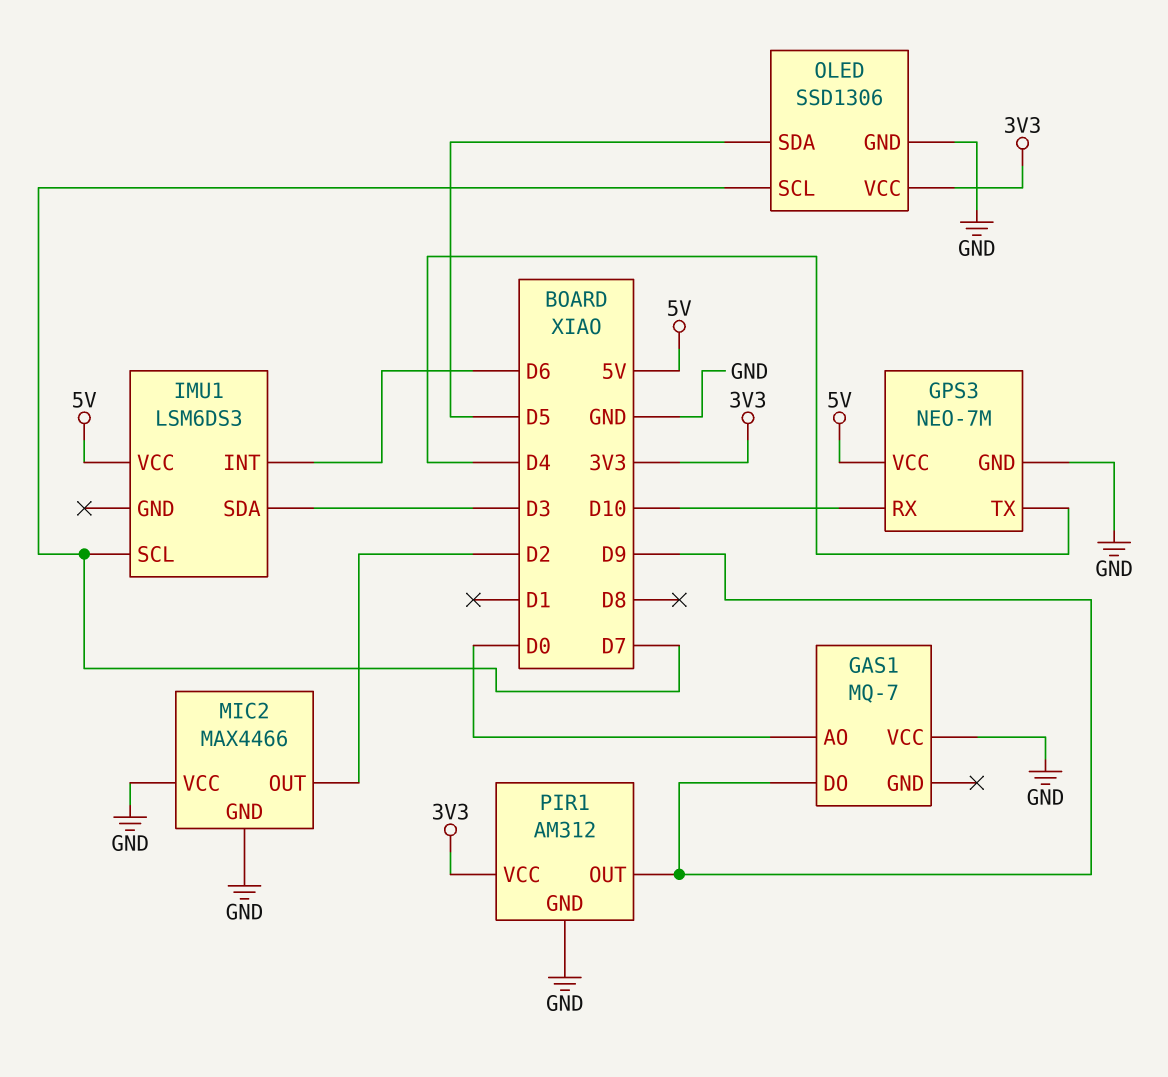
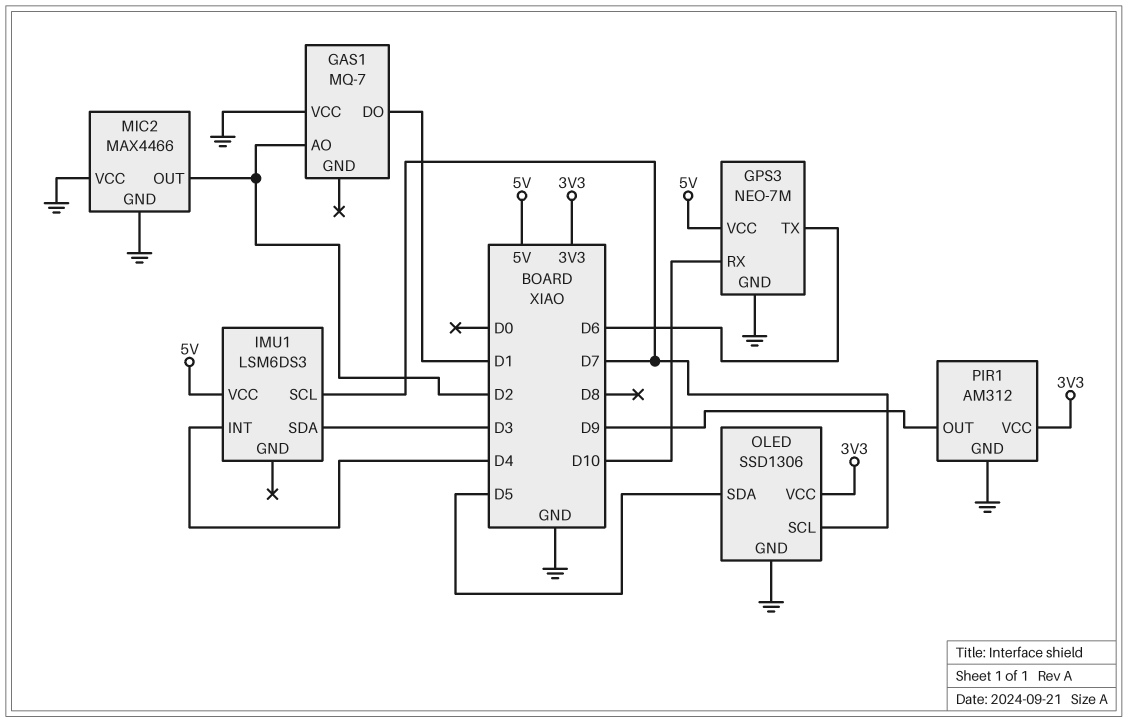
GAS1 pin AO: D0 -> D2
GAS1 pin DO: D9 -> D1
GPS3 pin TX: D4 -> D6
IMU1 pin INT: D6 -> D4

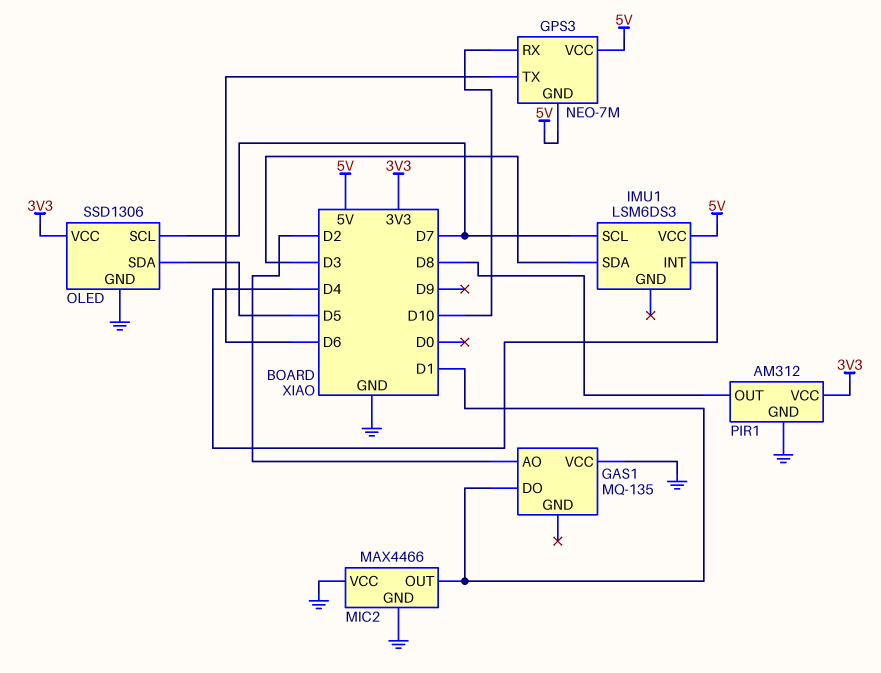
GAS1: MQ-7 -> MQ-135
GPS3 pin GND: GND -> 5V
MIC2 pin OUT: D2 -> D1
PIR1 pin OUT: D9 -> D8

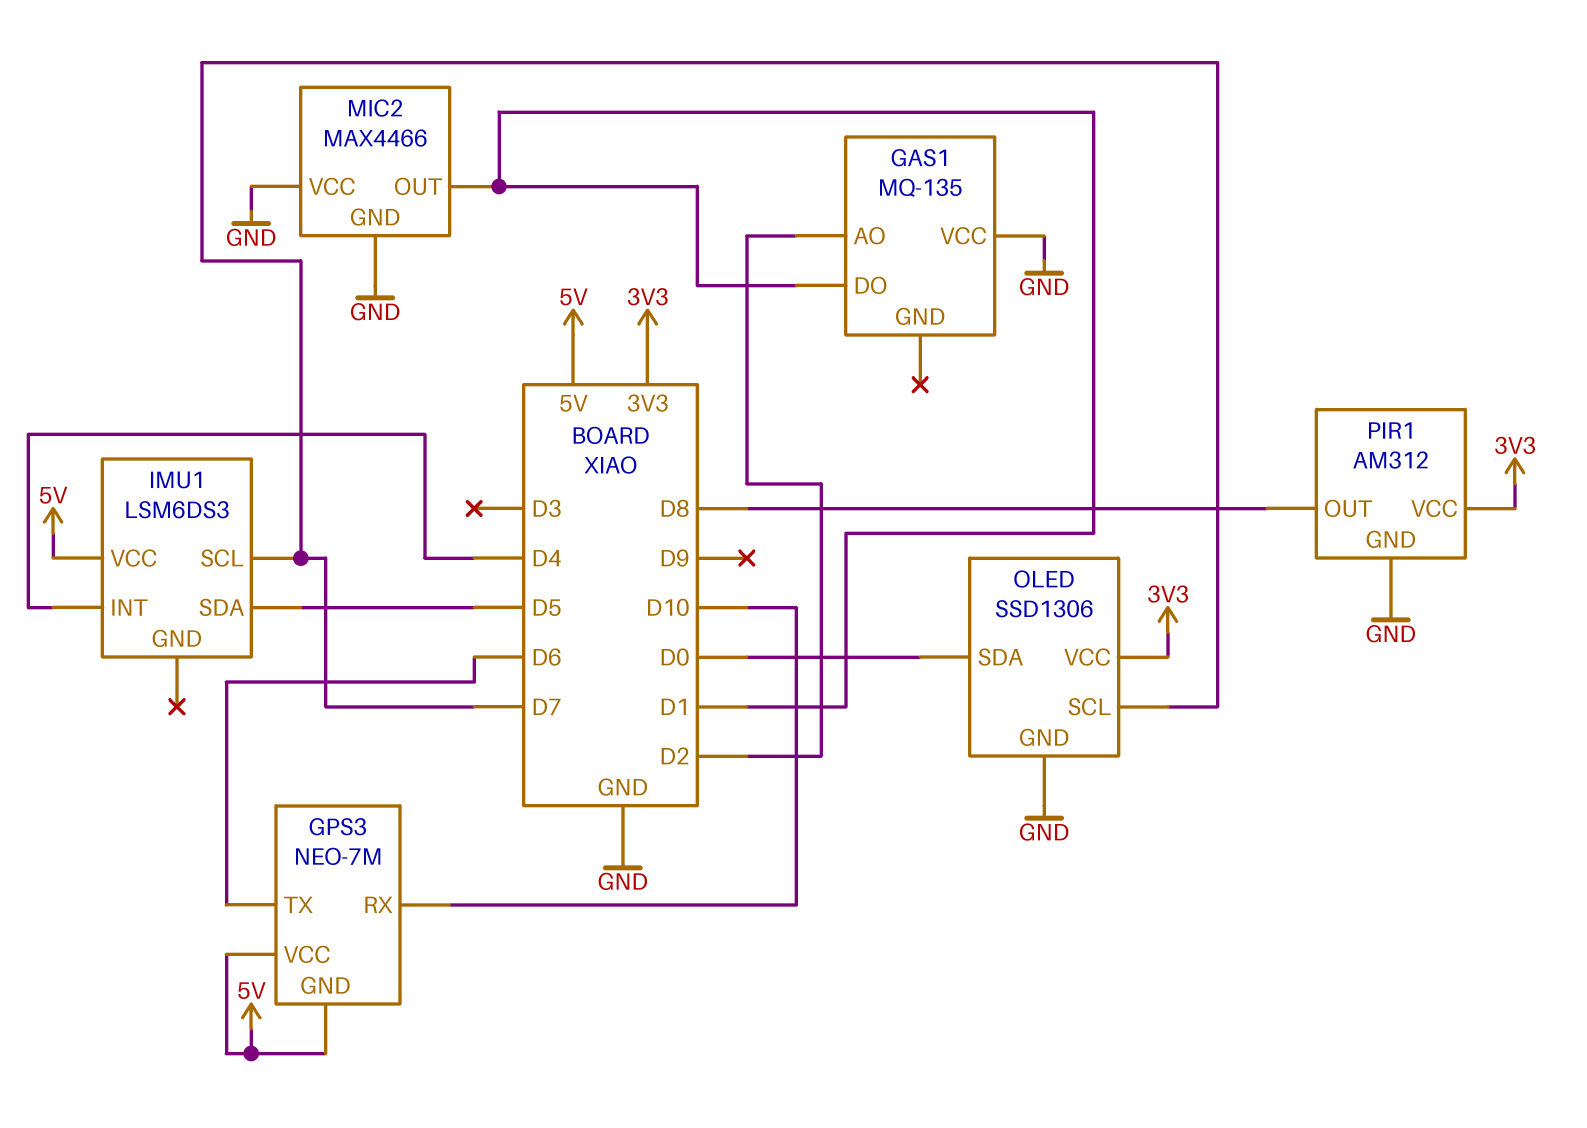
IMU1 pin SDA: D3 -> D5
OLED pin SDA: D5 -> D0

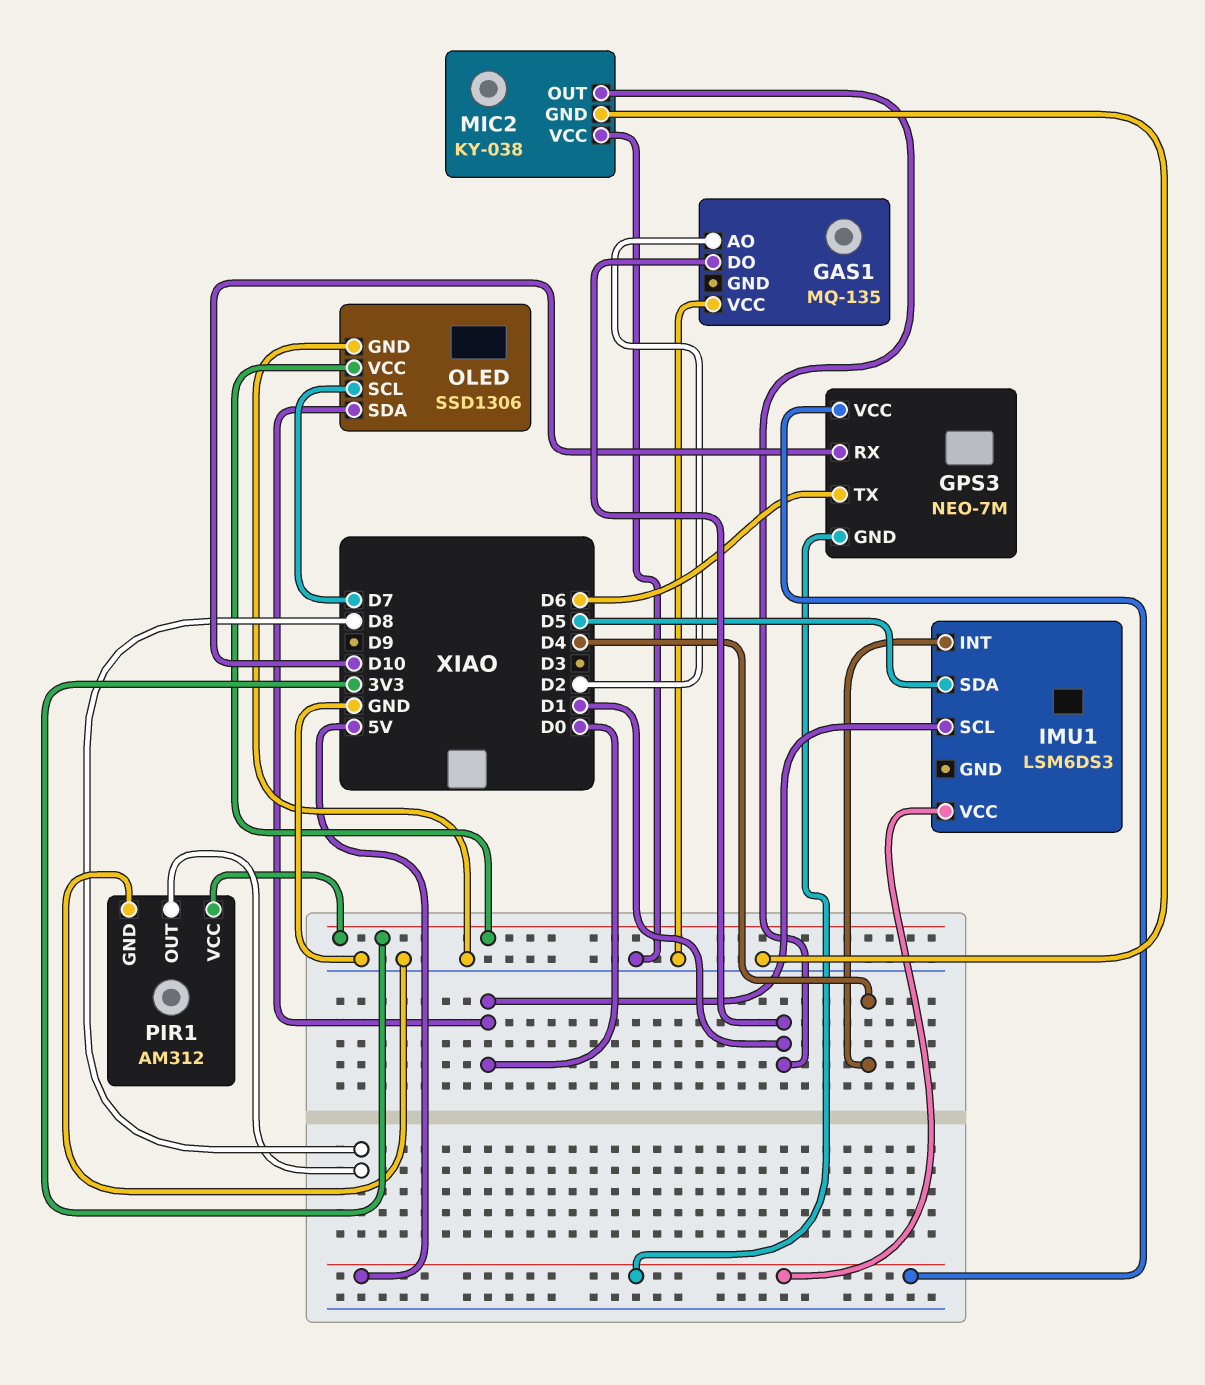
IMU1 pin SCL: D7 -> D0
MIC2: MAX4466 -> KY-038

